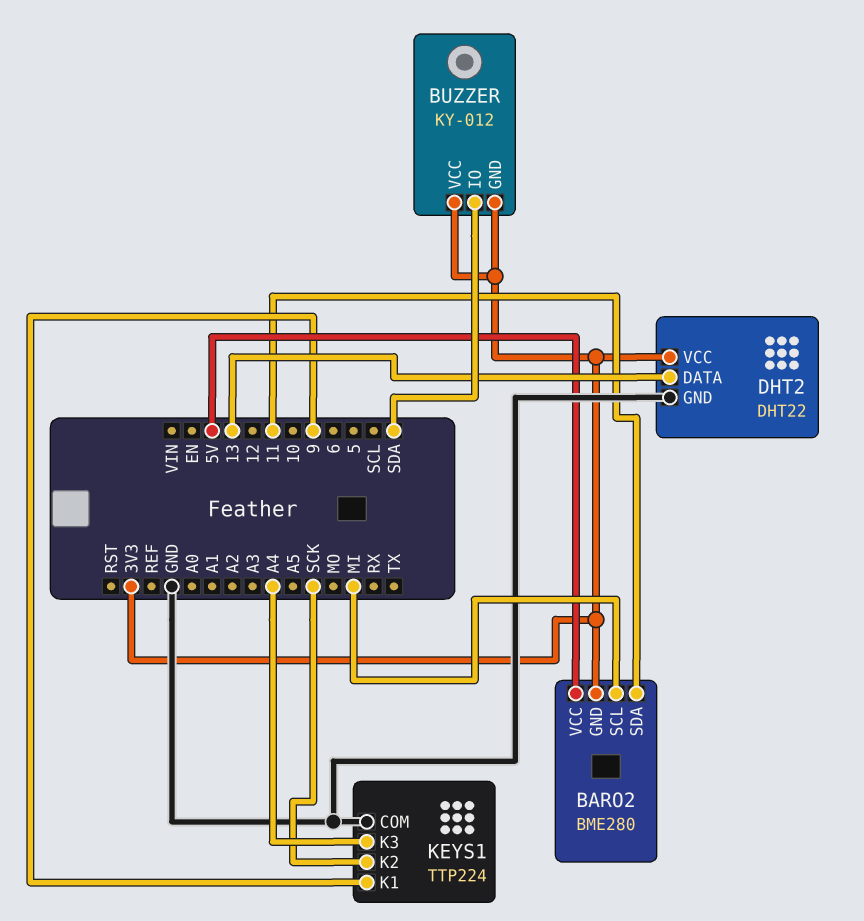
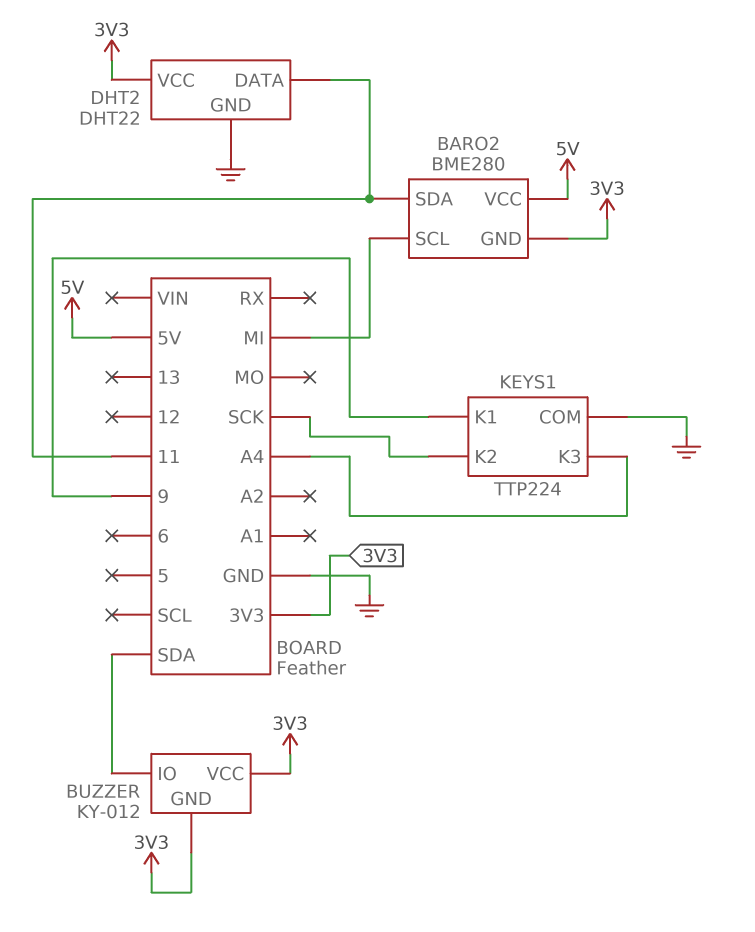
DHT2 pin DATA: 13 -> 11

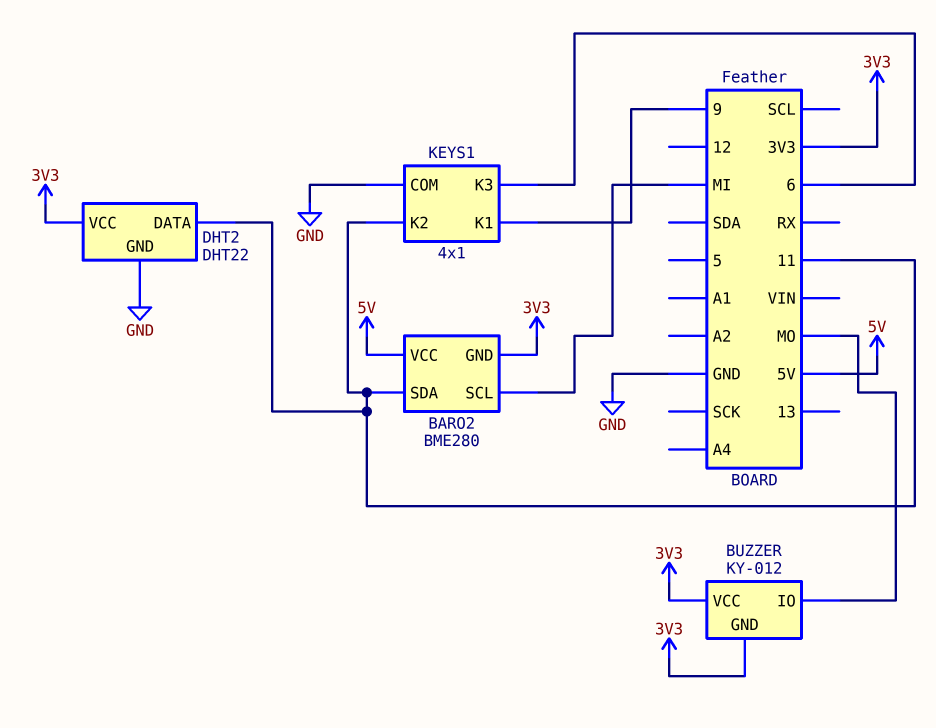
BUZZER pin IO: SDA -> MO
KEYS1: TTP224 -> 4x1
KEYS1 pin K2: SCK -> 11
KEYS1 pin K3: A4 -> 6

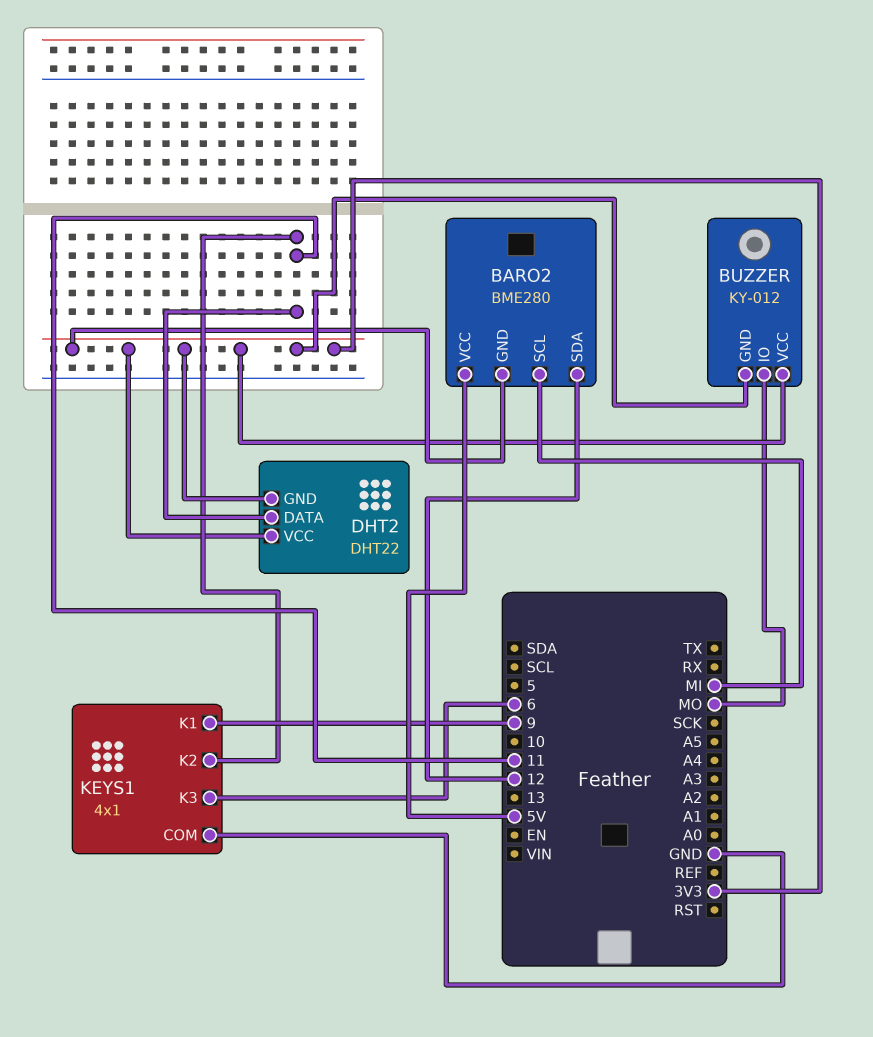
BARO2 pin SDA: 11 -> 12
DHT2 pin GND: GND -> 3V3

